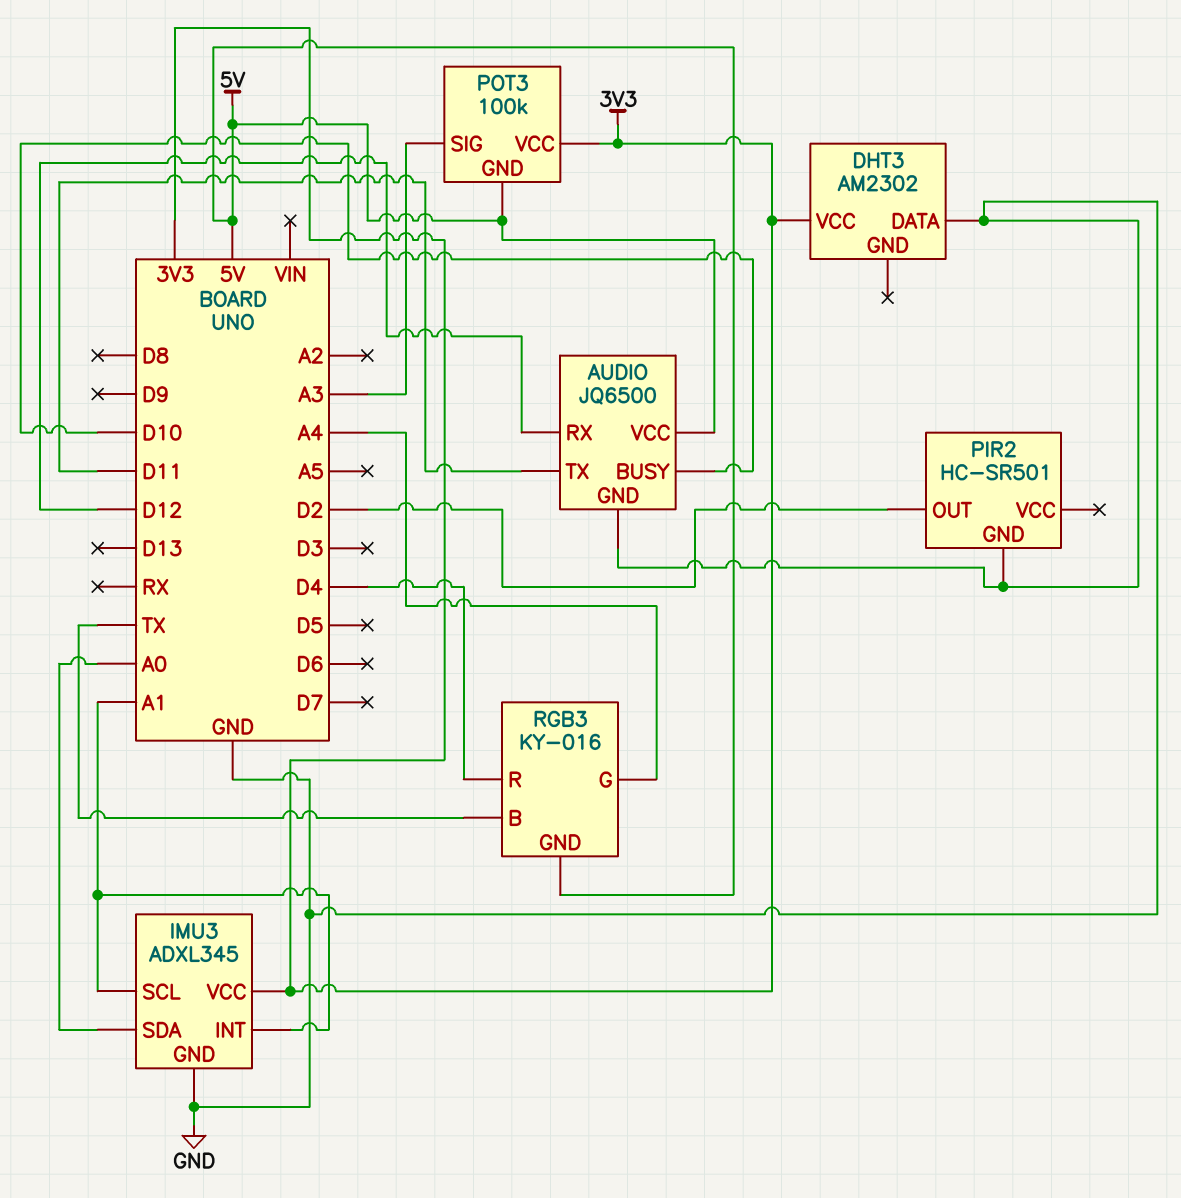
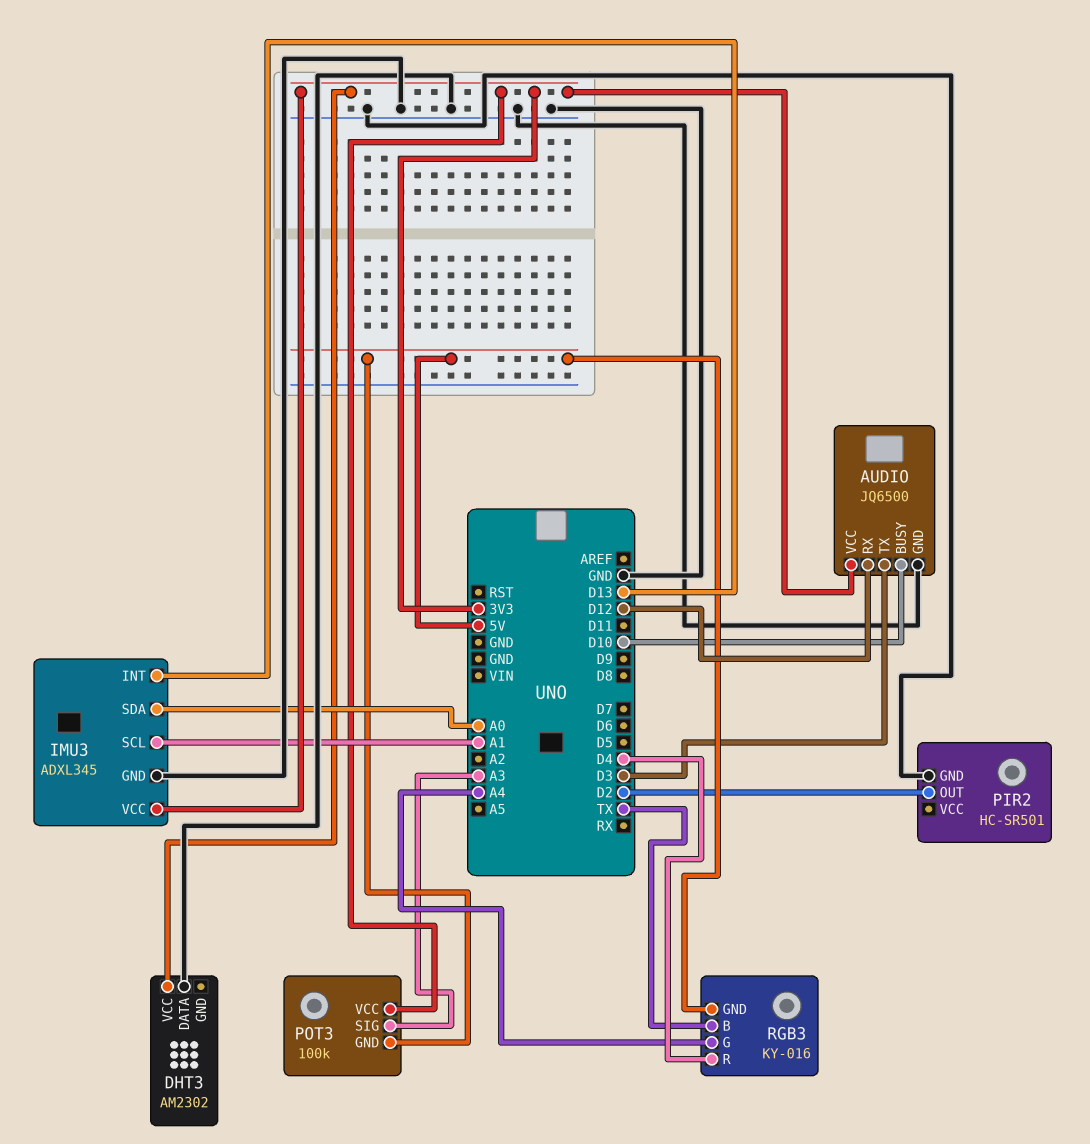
AUDIO pin TX: D11 -> D3
AUDIO pin VCC: 5V -> 3V3
IMU3 pin INT: A1 -> D13

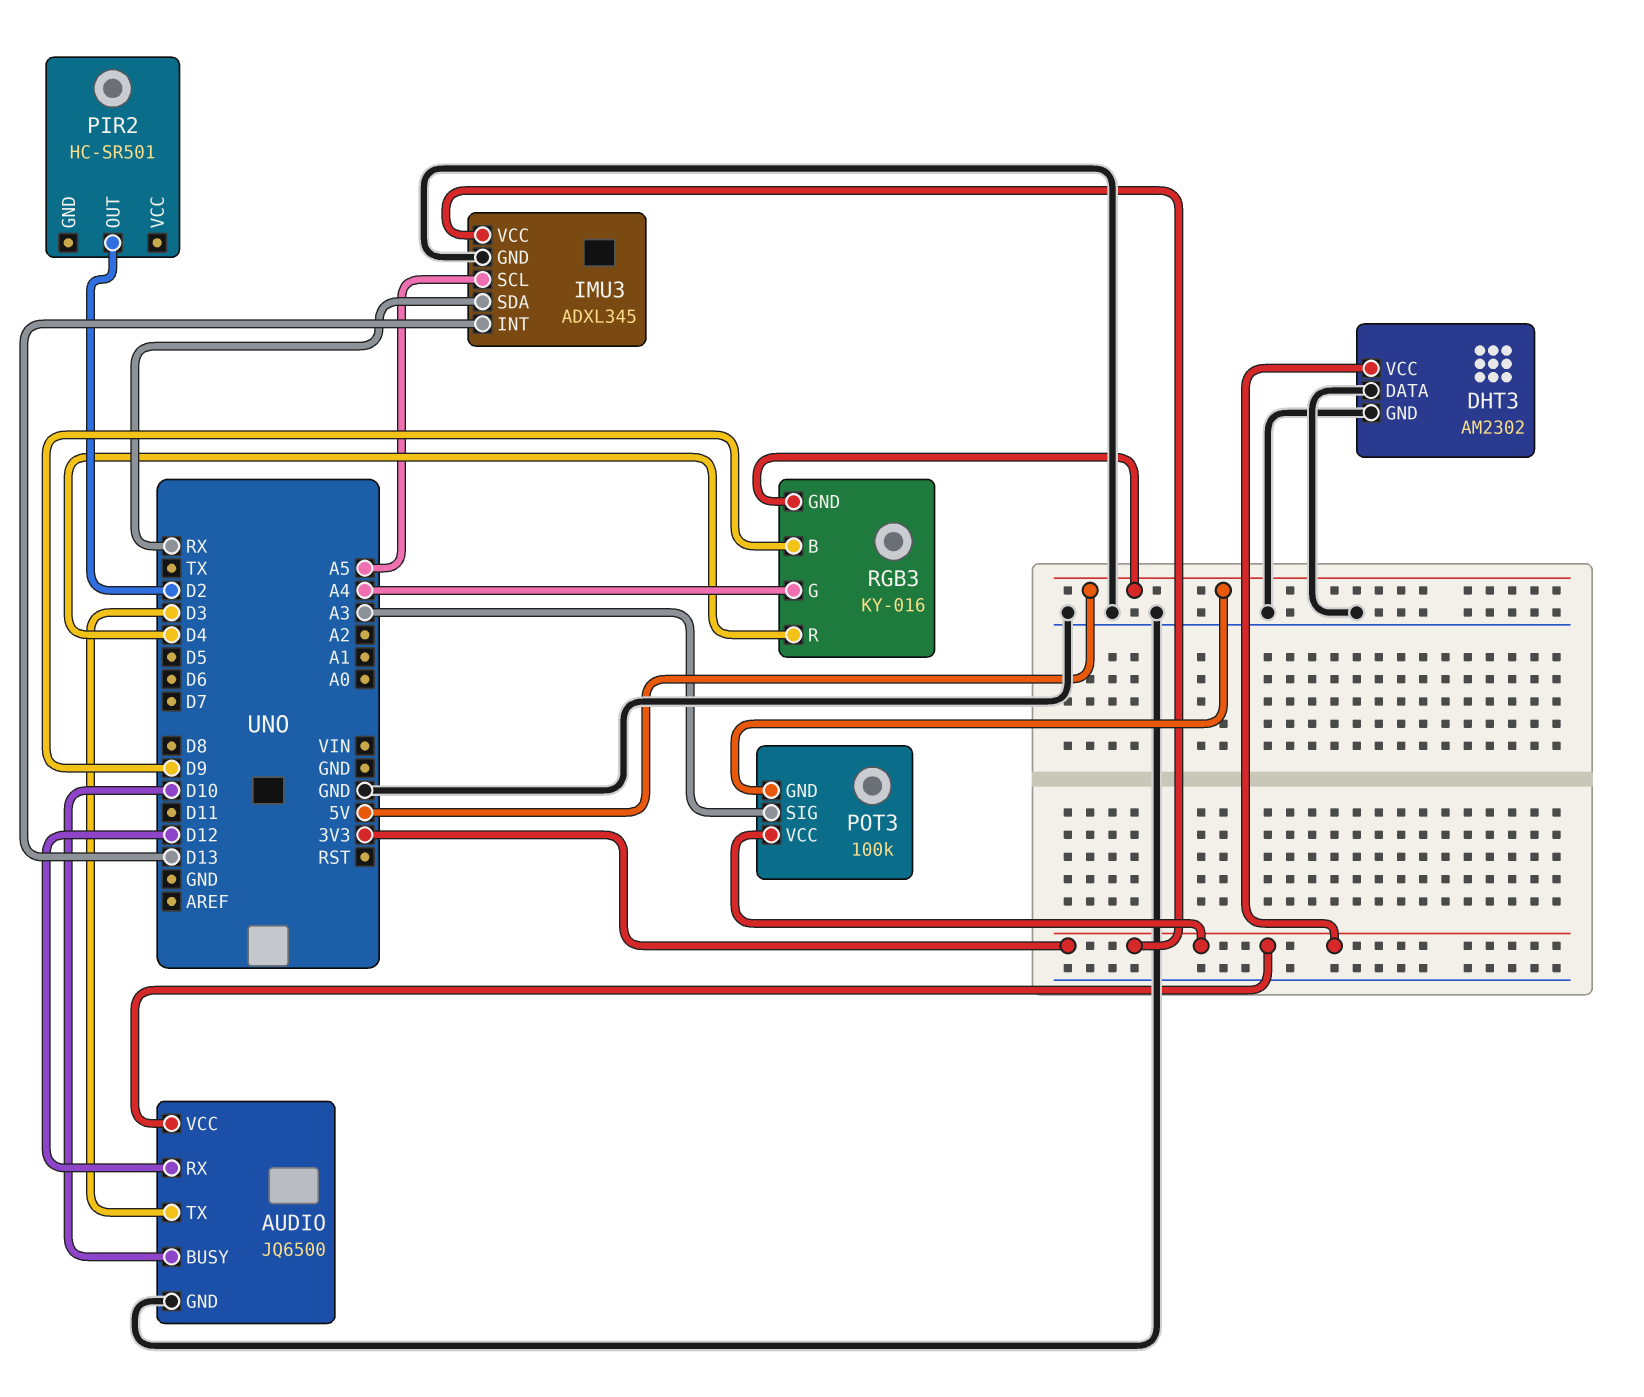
DHT3 pin GND: none -> GND
IMU3 pin SCL: A1 -> A5
IMU3 pin SDA: A0 -> RX
PIR2 pin GND: GND -> none
RGB3 pin B: TX -> D9

